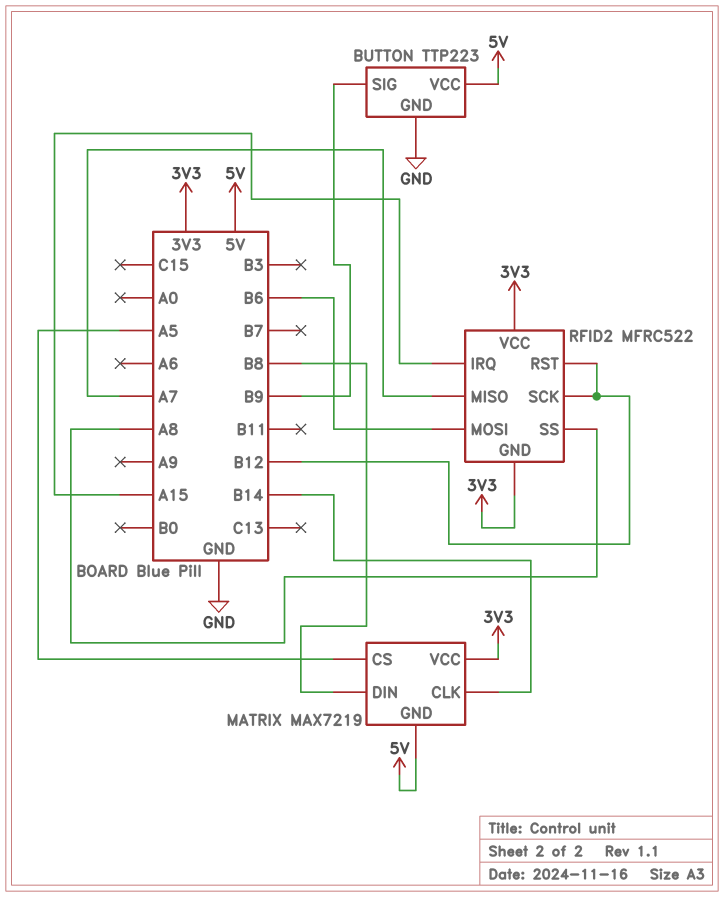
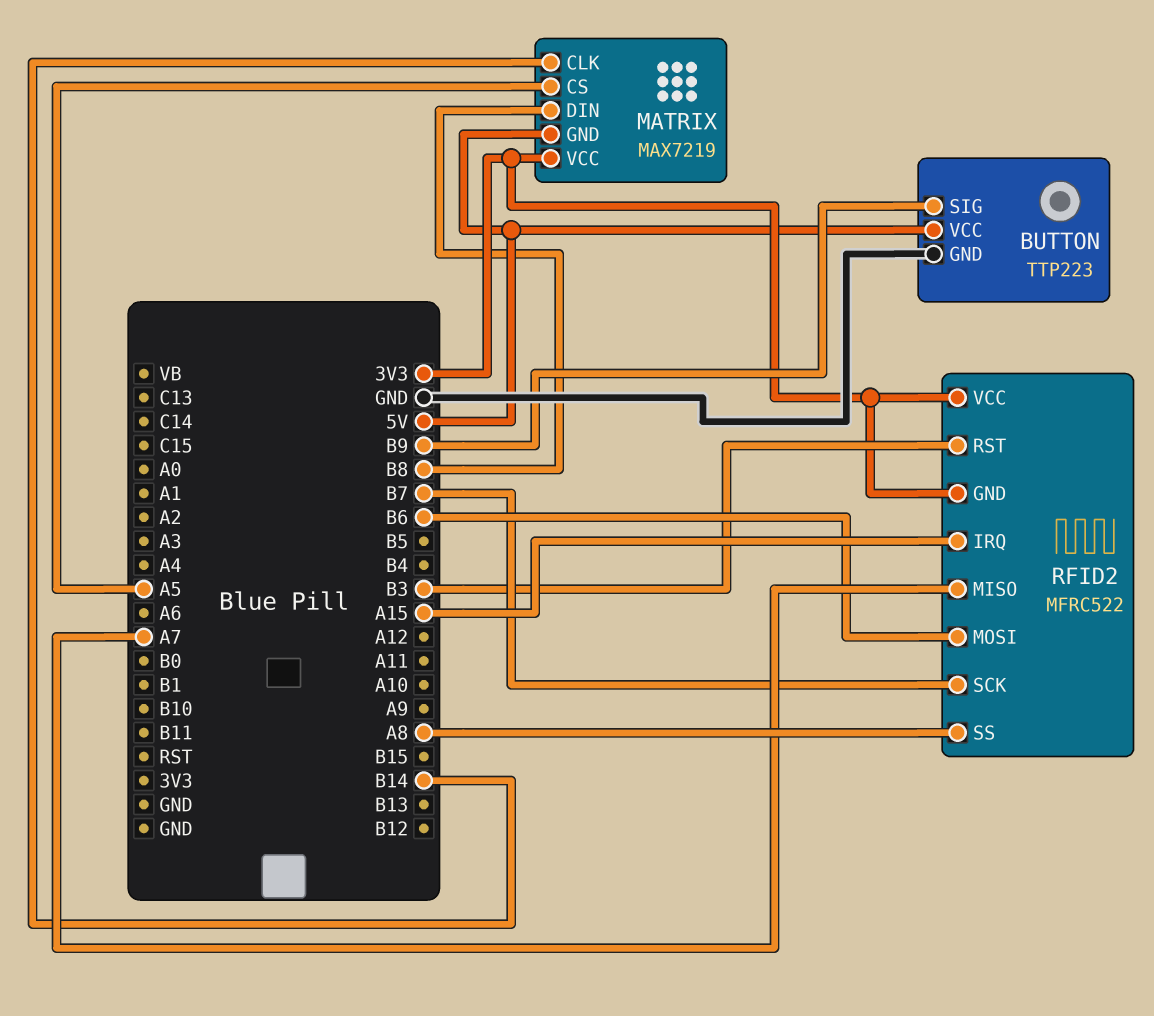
RFID2 pin RST: B12 -> B3
RFID2 pin SCK: B12 -> B7

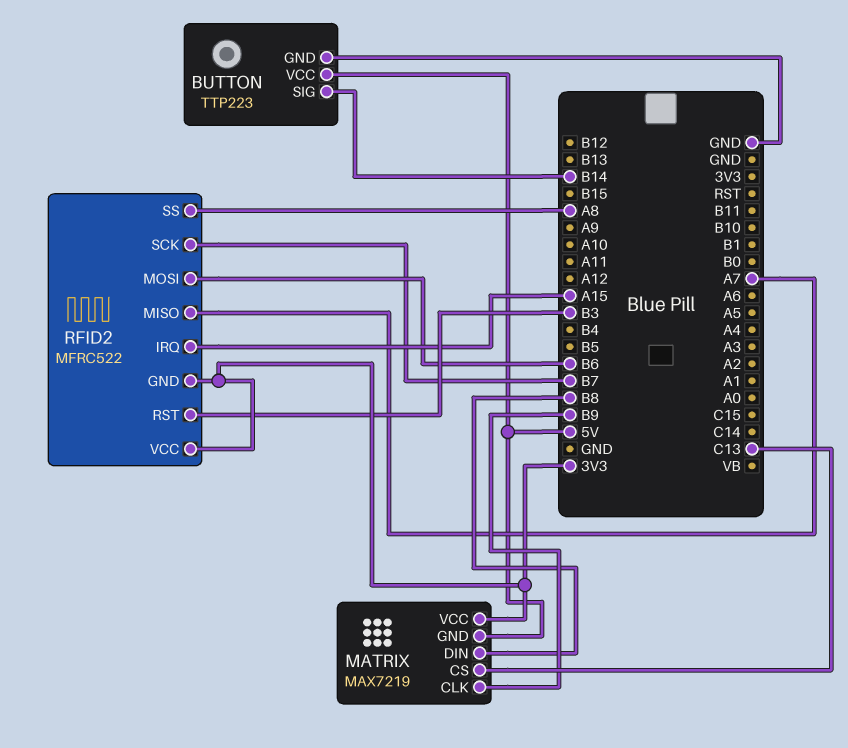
BUTTON pin SIG: B9 -> B14
MATRIX pin CLK: B14 -> B9
MATRIX pin CS: A5 -> C13

